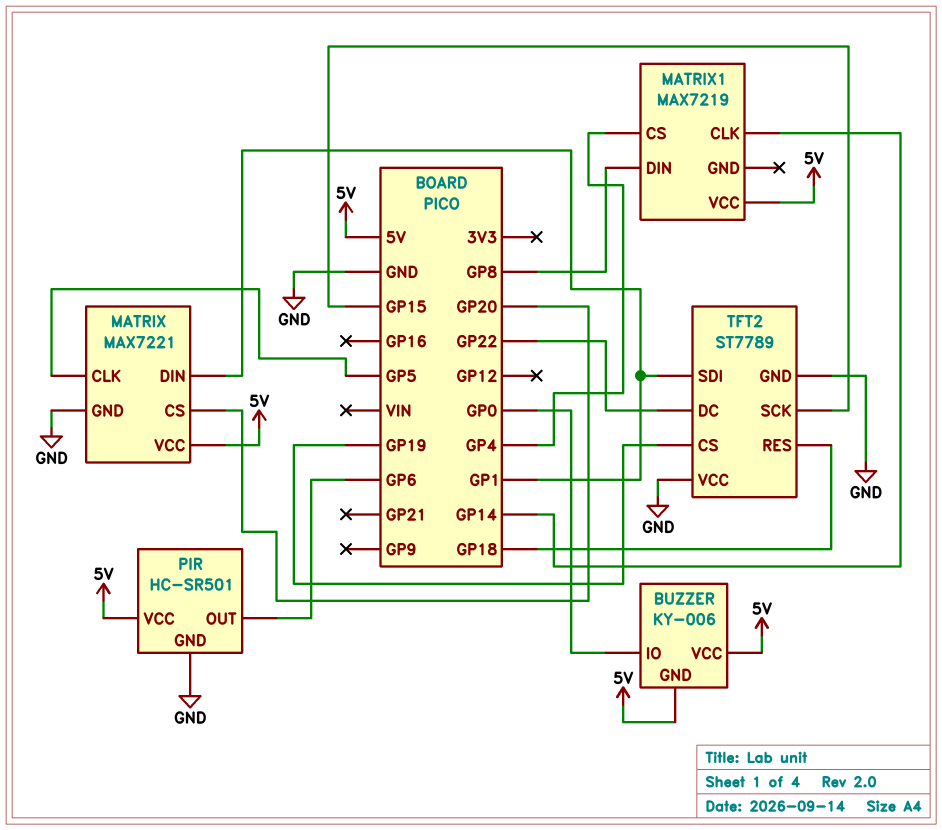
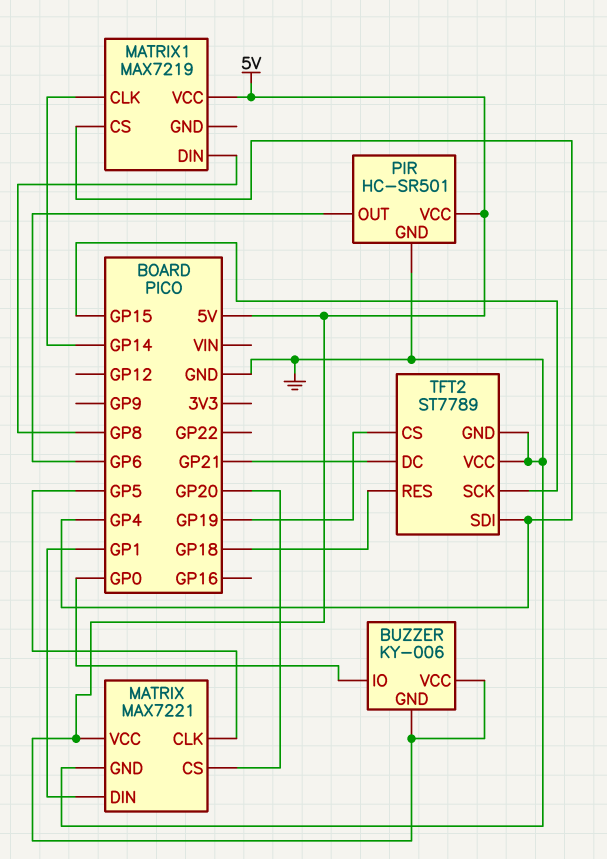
TFT2 pin DC: GP22 -> GP21
TFT2 pin SDI: GP1 -> GP4

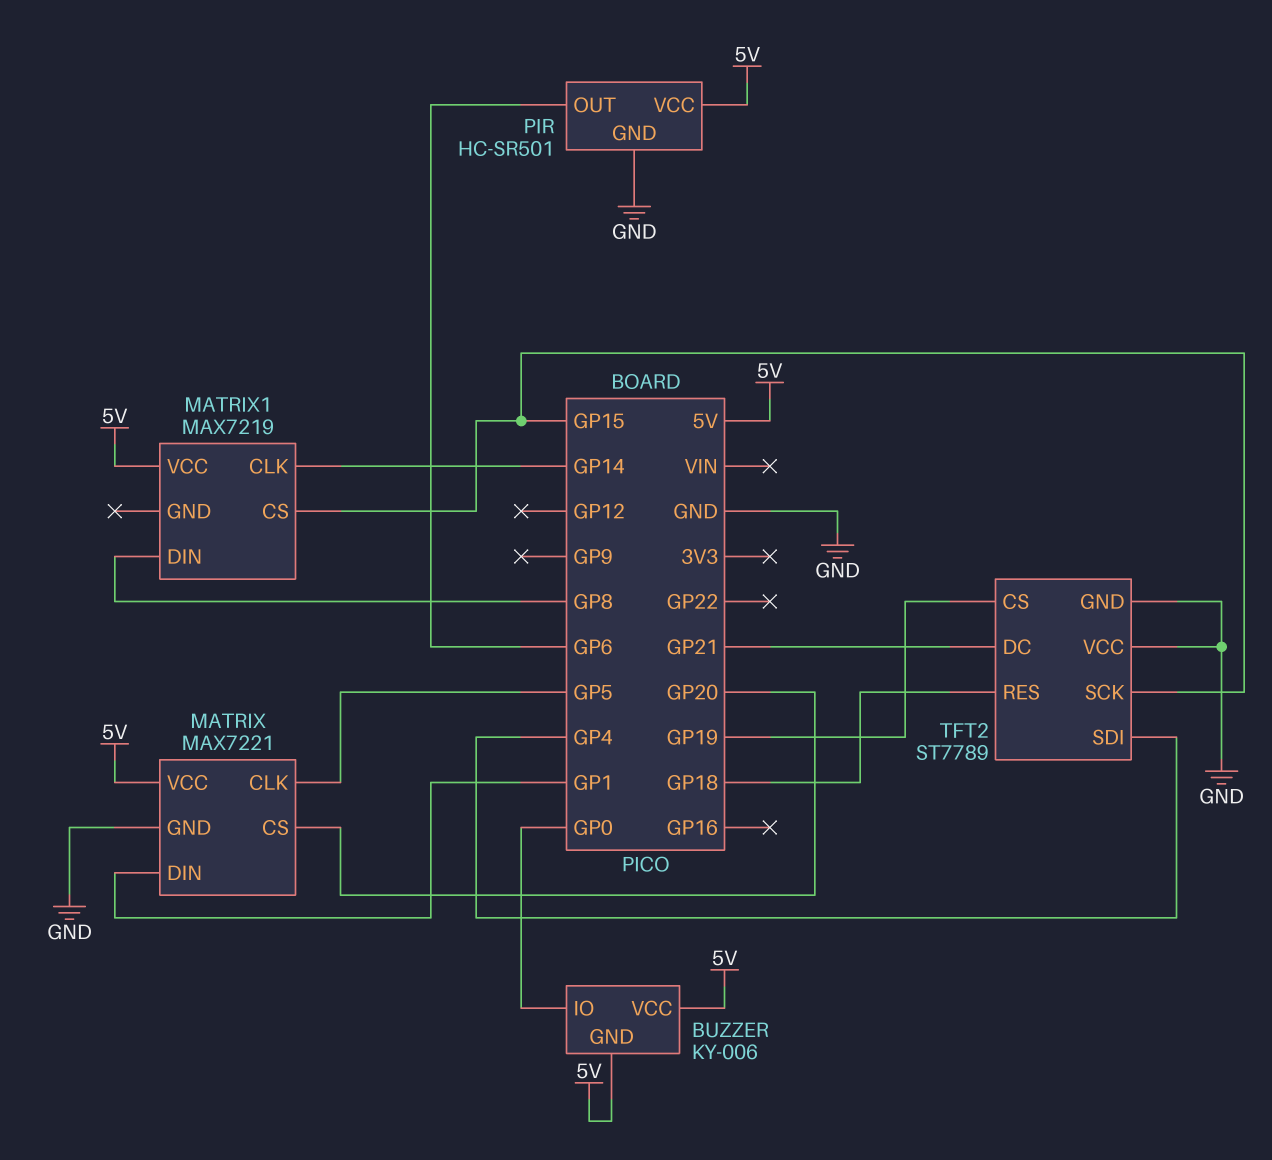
MATRIX1 pin CS: GP4 -> GP15

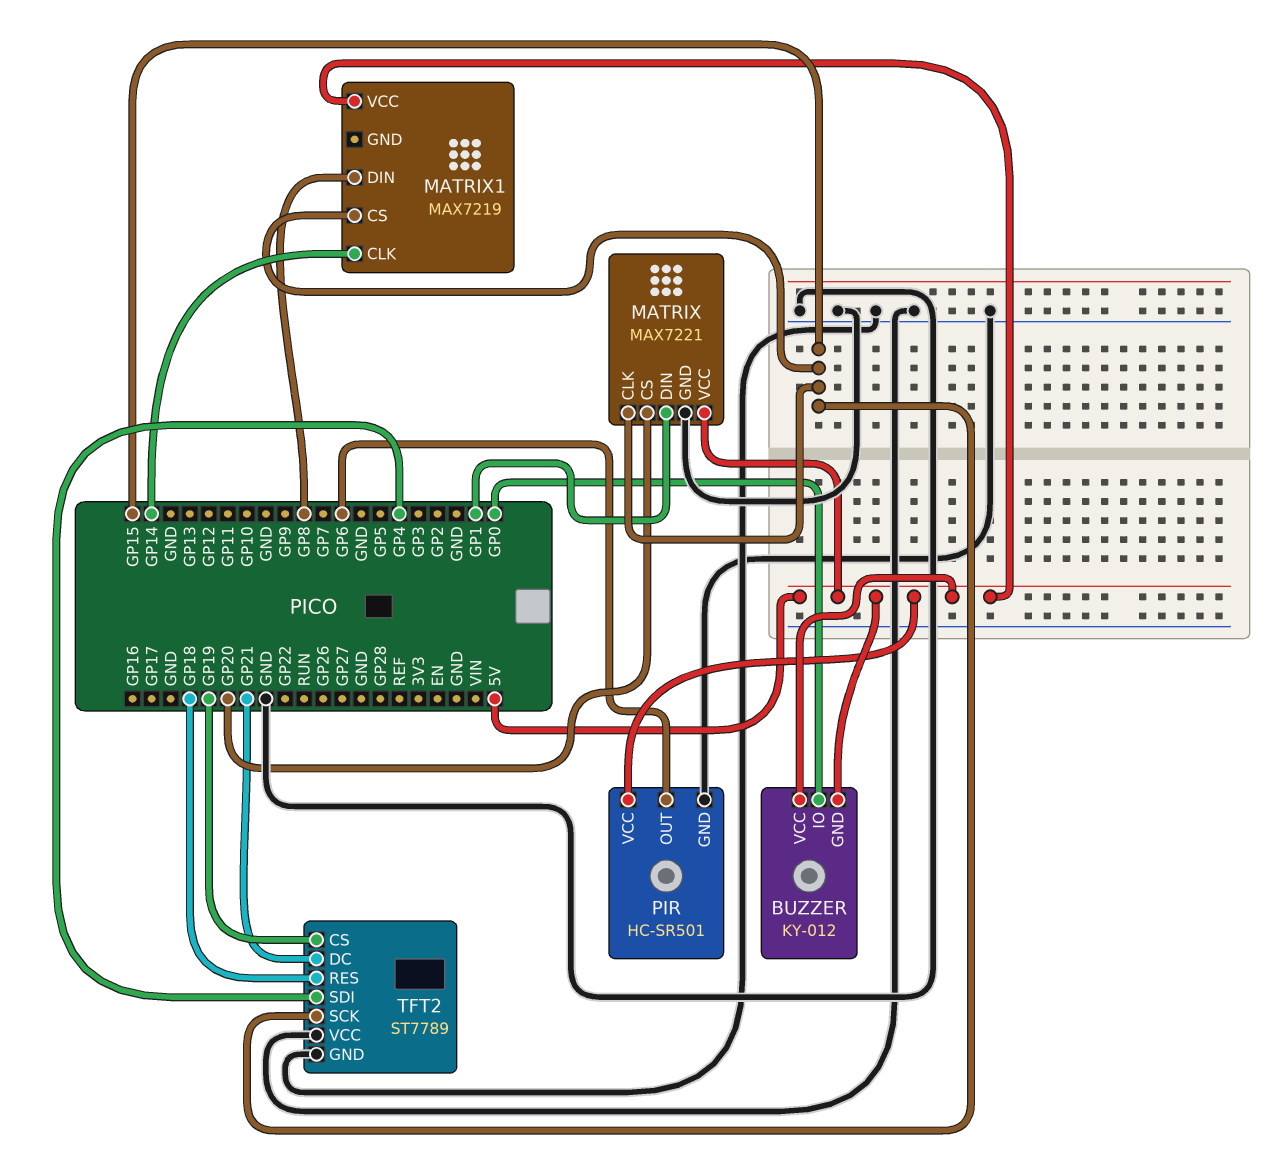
BUZZER: KY-006 -> KY-012
MATRIX pin CLK: GP5 -> GP15

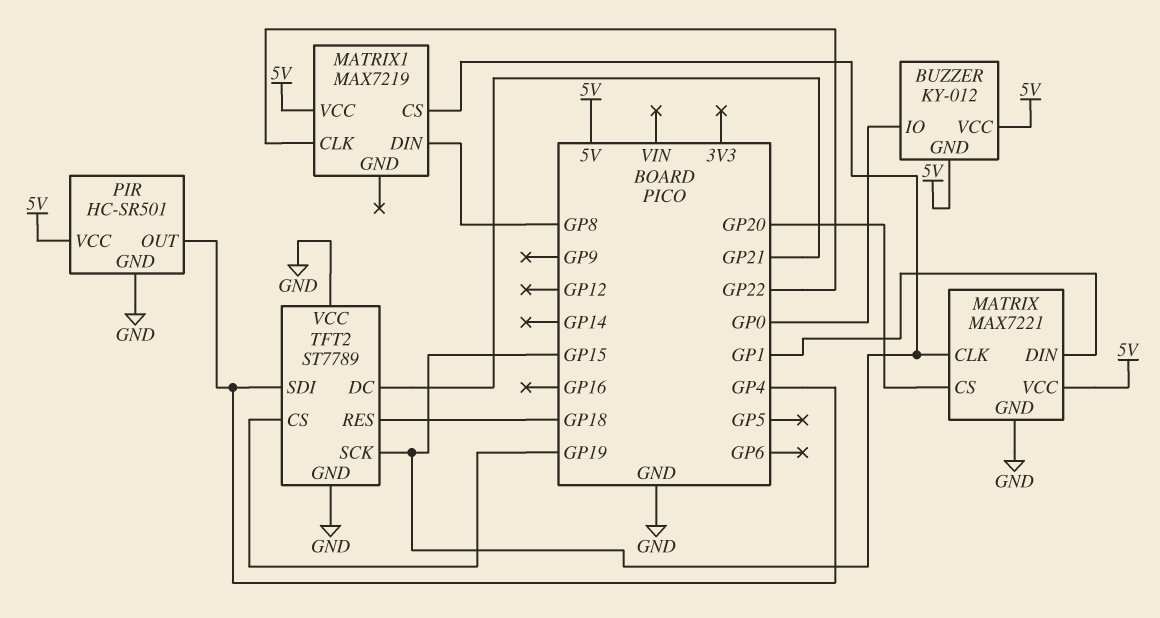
MATRIX1 pin CLK: GP14 -> GP22
PIR pin OUT: GP6 -> GP4

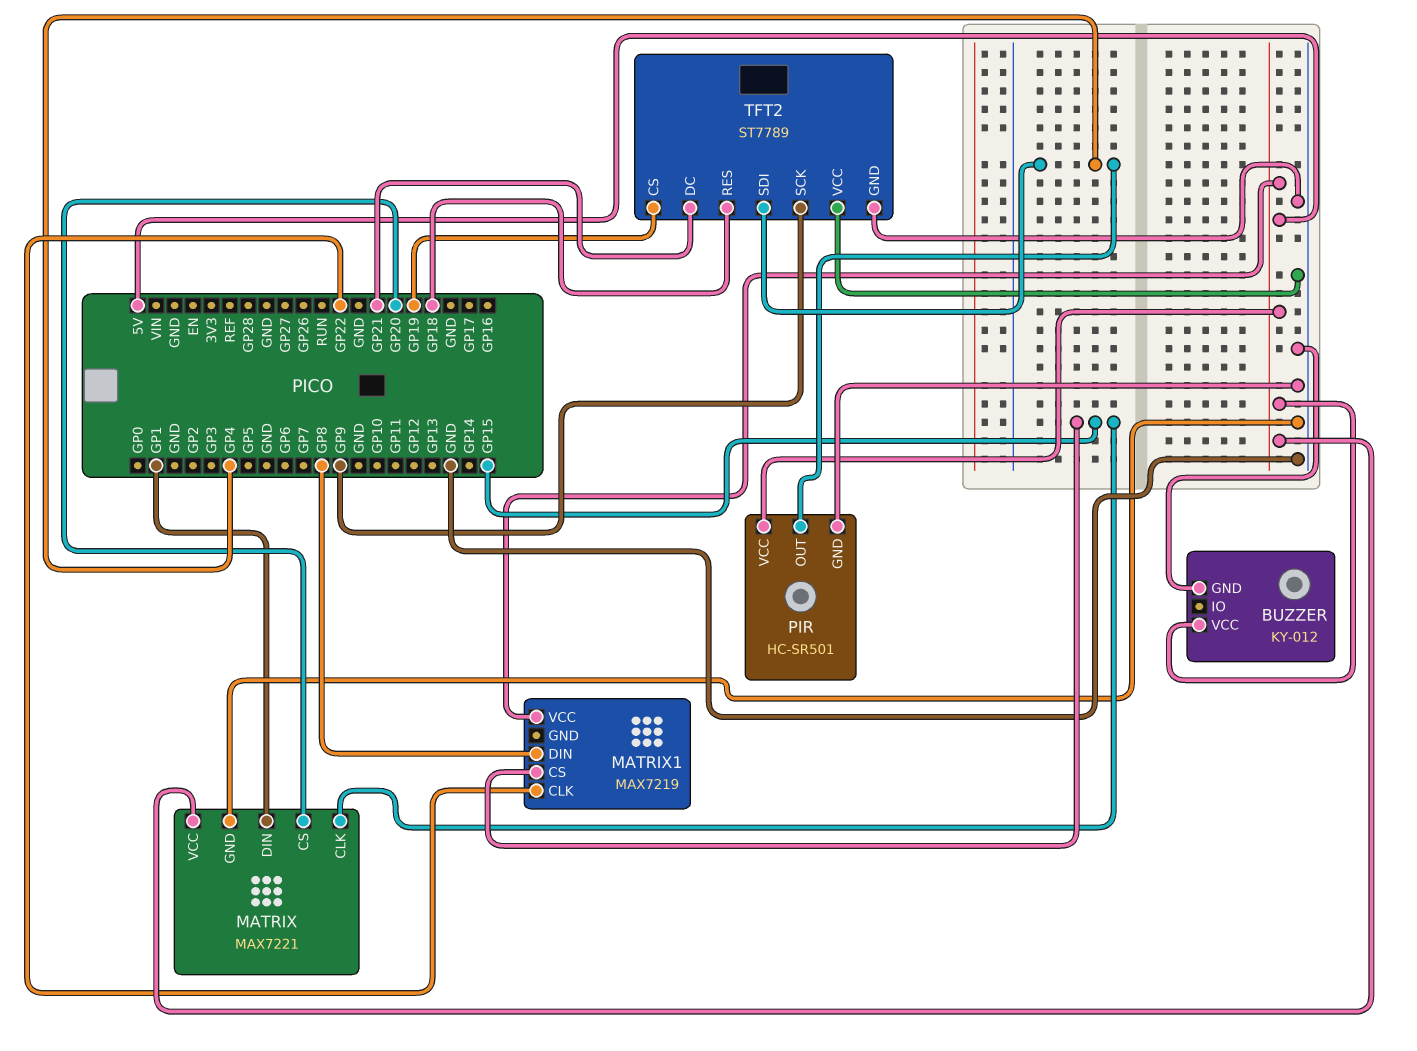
BUZZER pin GND: 5V -> GND
BUZZER pin IO: GP0 -> none
TFT2 pin SCK: GP15 -> GP9

